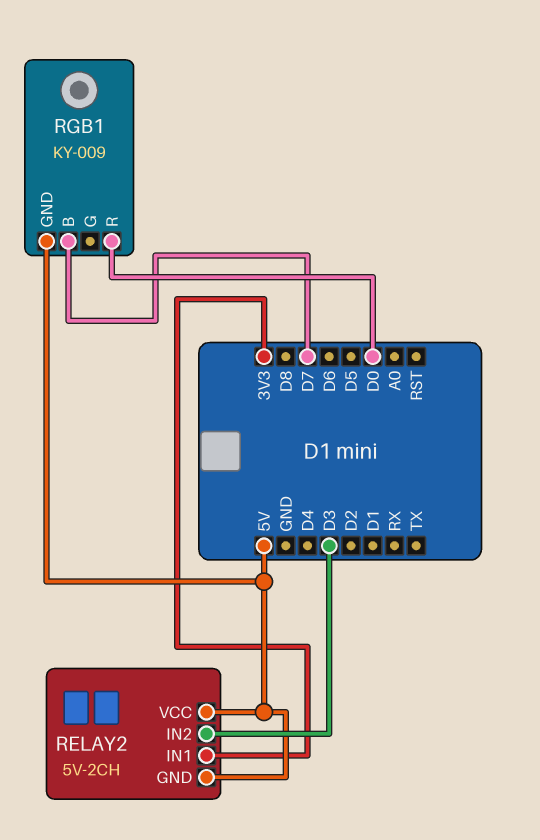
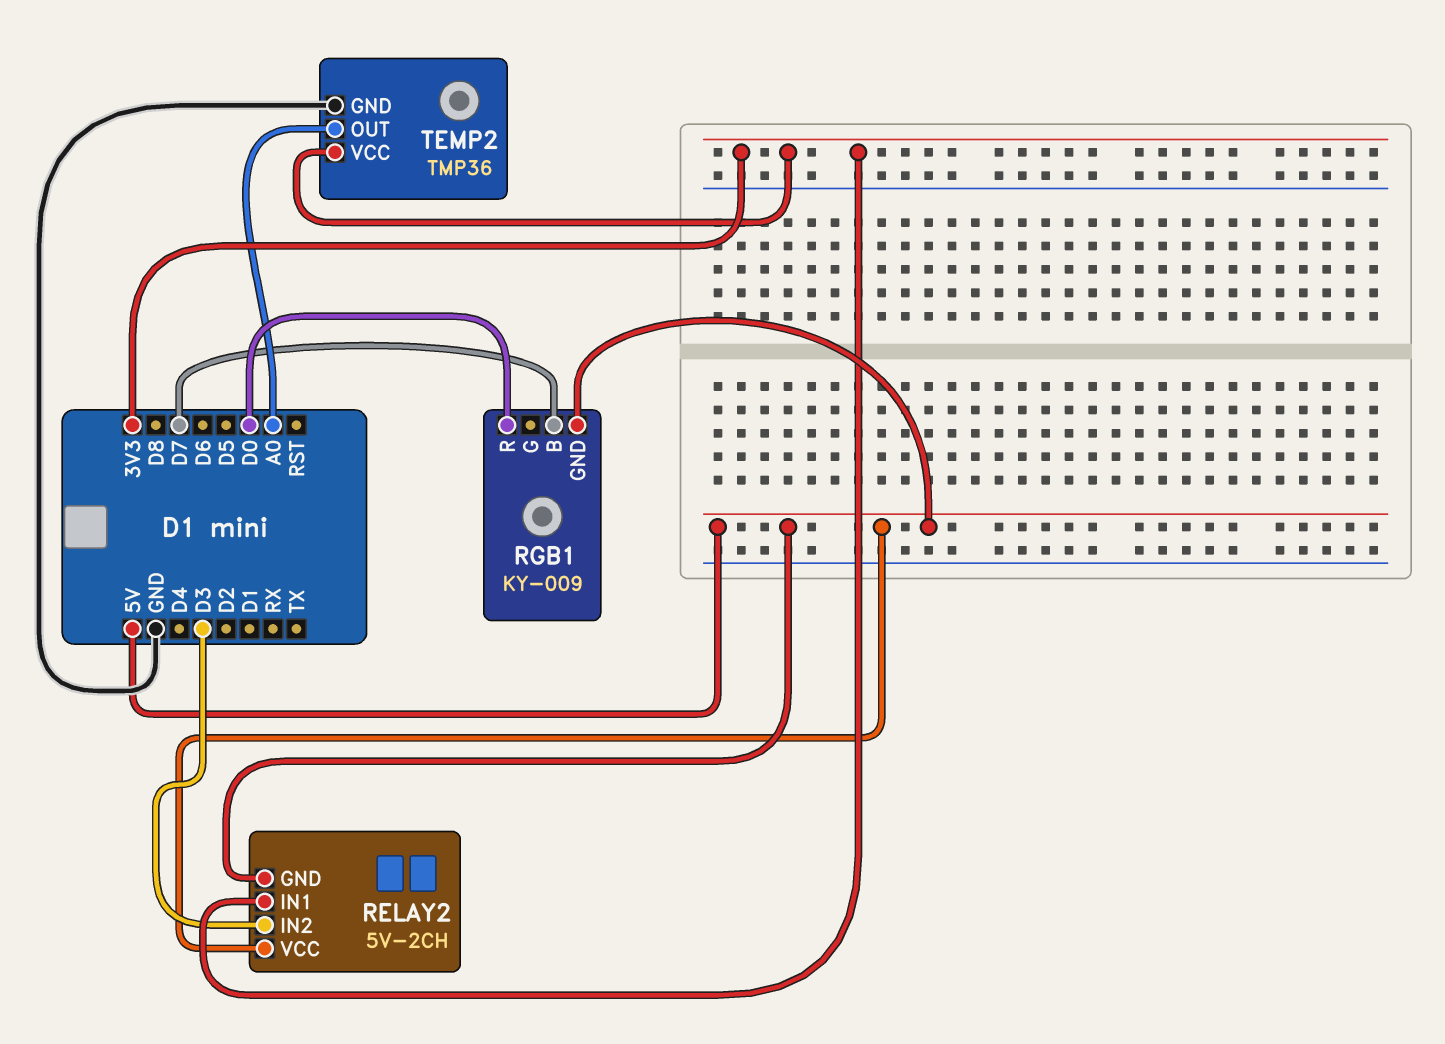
TEMP2: none -> TMP36
TEMP2 pin GND: none -> GND
TEMP2 pin OUT: none -> A0
TEMP2 pin VCC: none -> 3V3

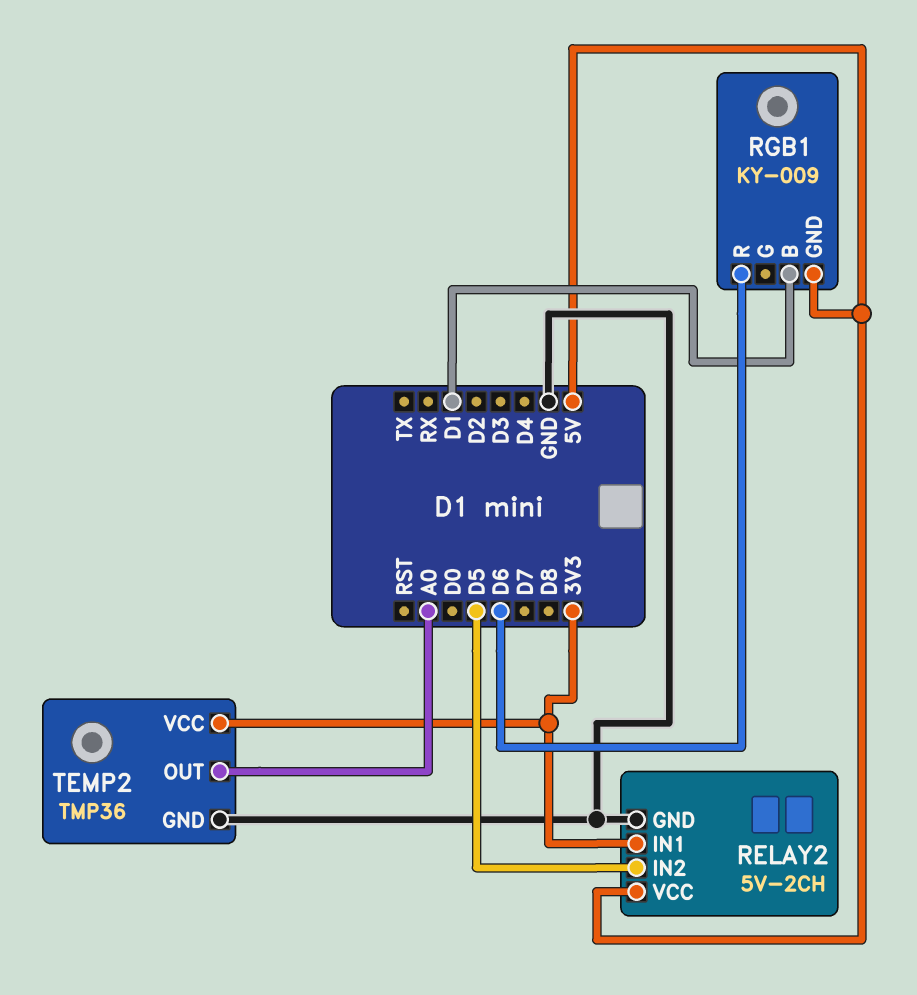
RELAY2 pin GND: 5V -> GND
RELAY2 pin IN2: D3 -> D5
RGB1 pin B: D7 -> D1
RGB1 pin R: D0 -> D6

